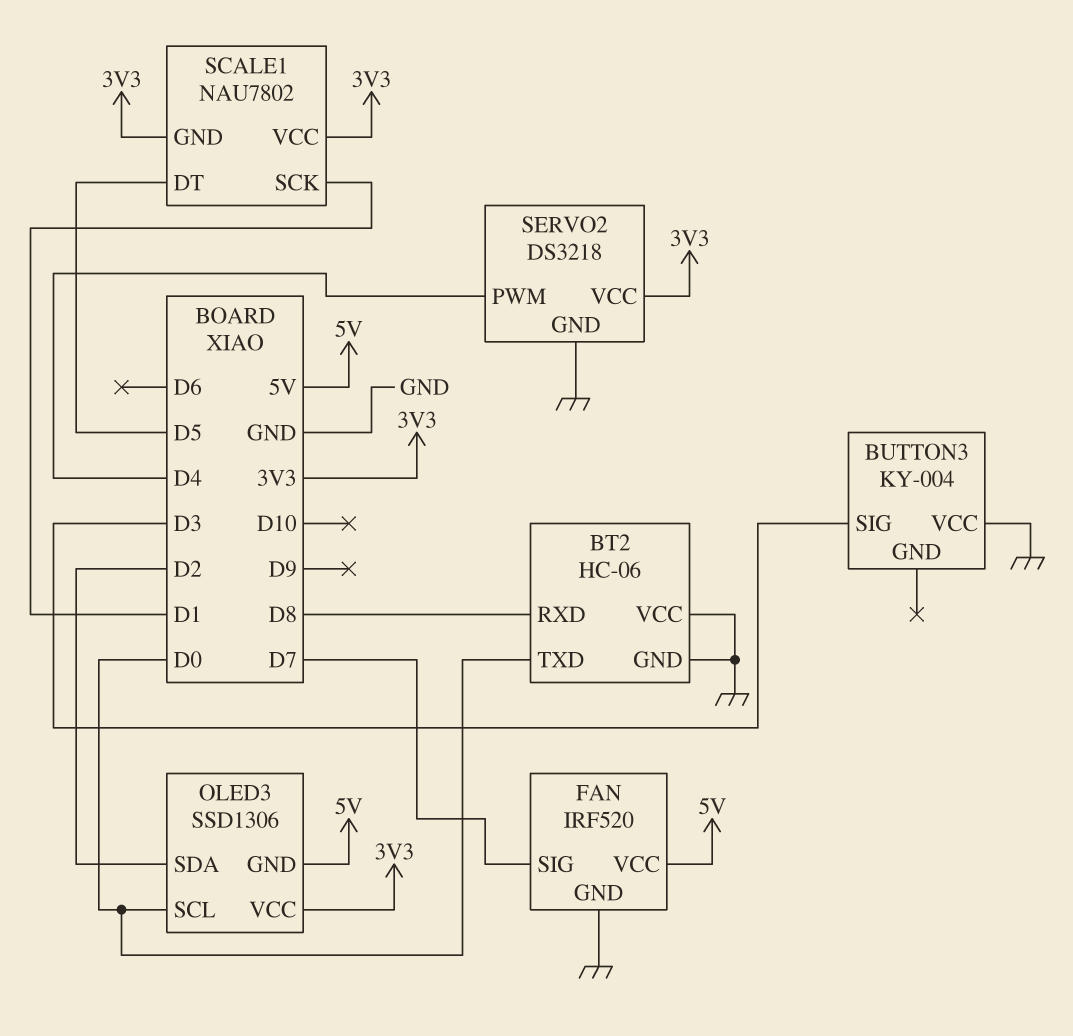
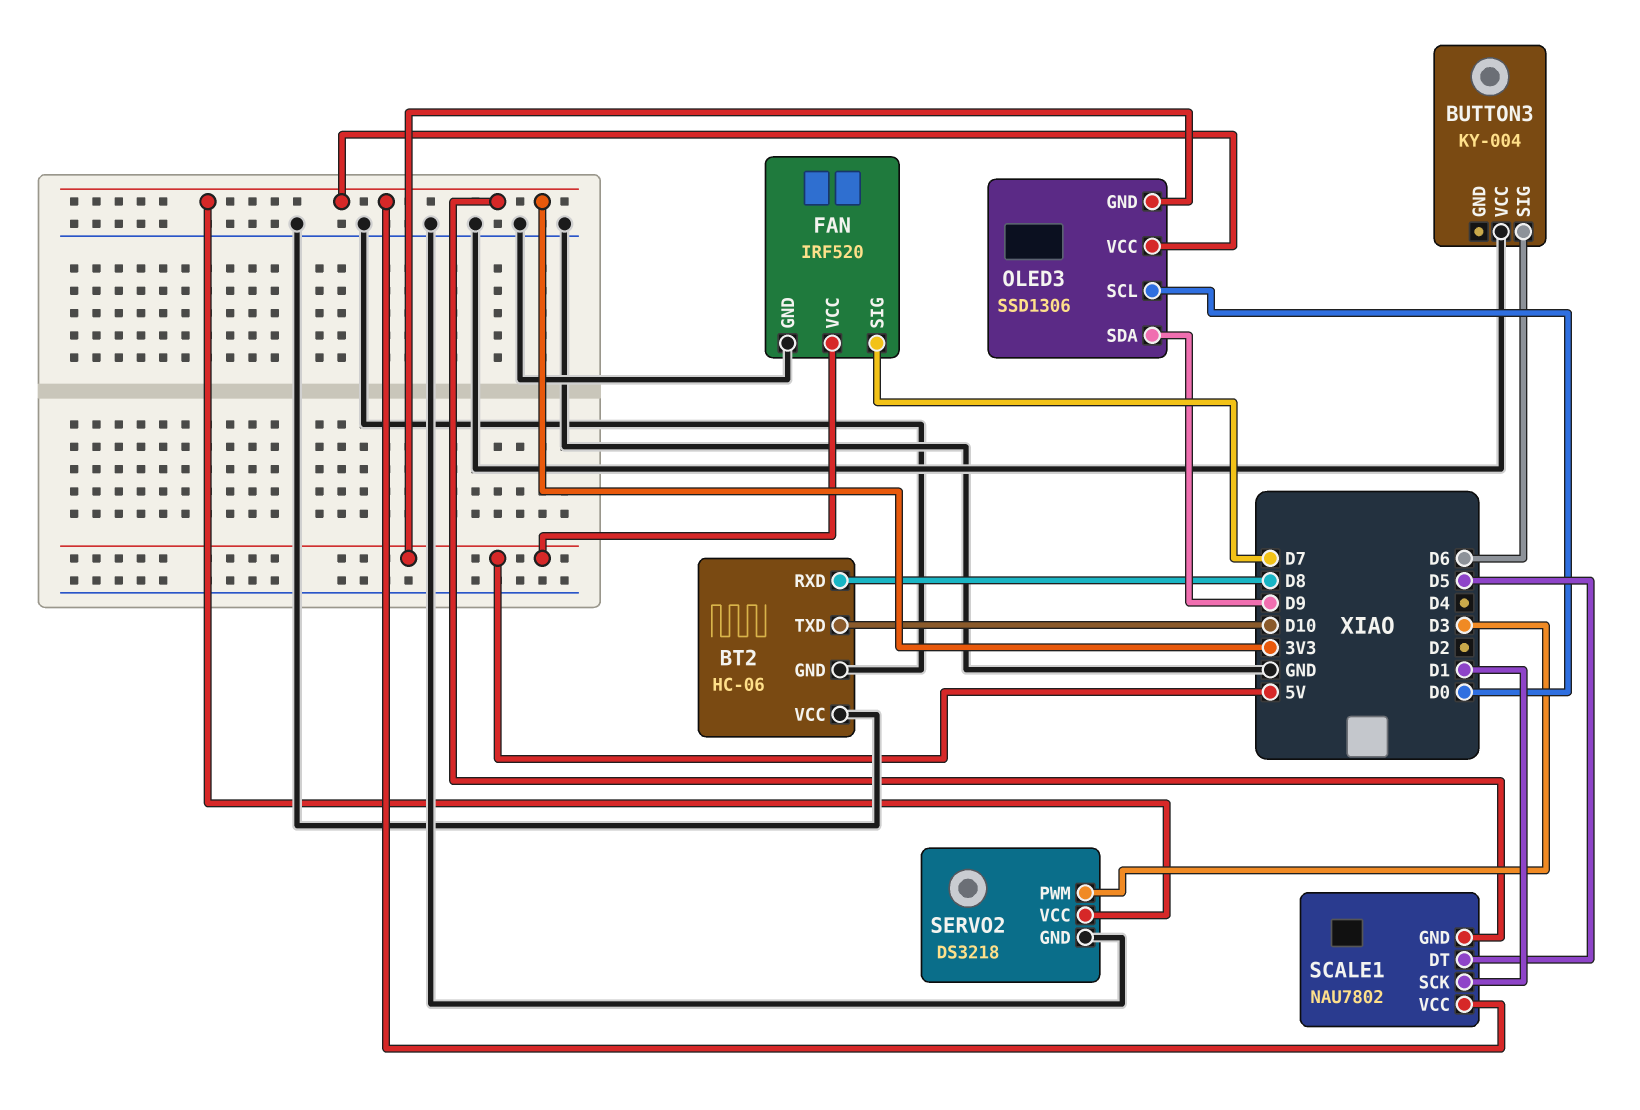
BT2 pin TXD: D0 -> D10
BUTTON3 pin SIG: D3 -> D6
OLED3 pin SDA: D2 -> D9
SERVO2 pin PWM: D4 -> D3

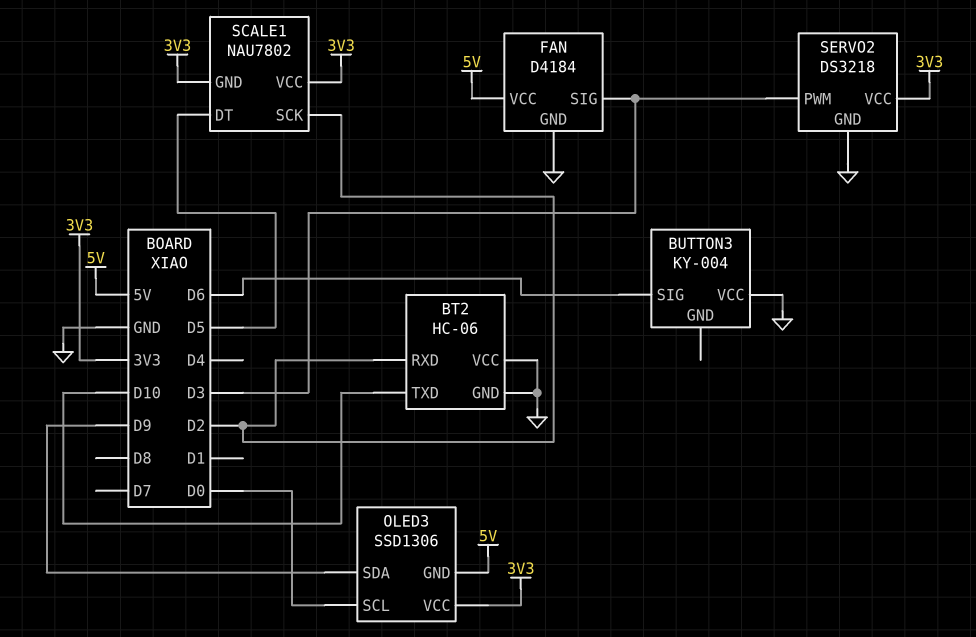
BT2 pin RXD: D8 -> D2
FAN: IRF520 -> D4184
FAN pin SIG: D7 -> D3
SCALE1 pin SCK: D1 -> D2

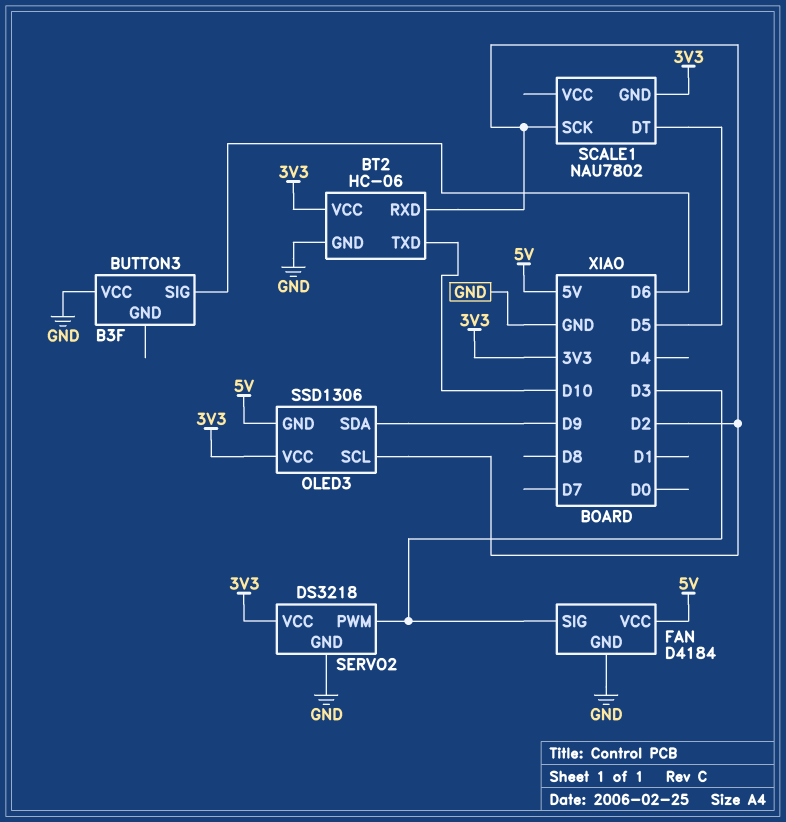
BT2 pin VCC: GND -> 3V3
BUTTON3: KY-004 -> B3F
OLED3 pin SCL: D0 -> D2
SCALE1 pin VCC: 3V3 -> none

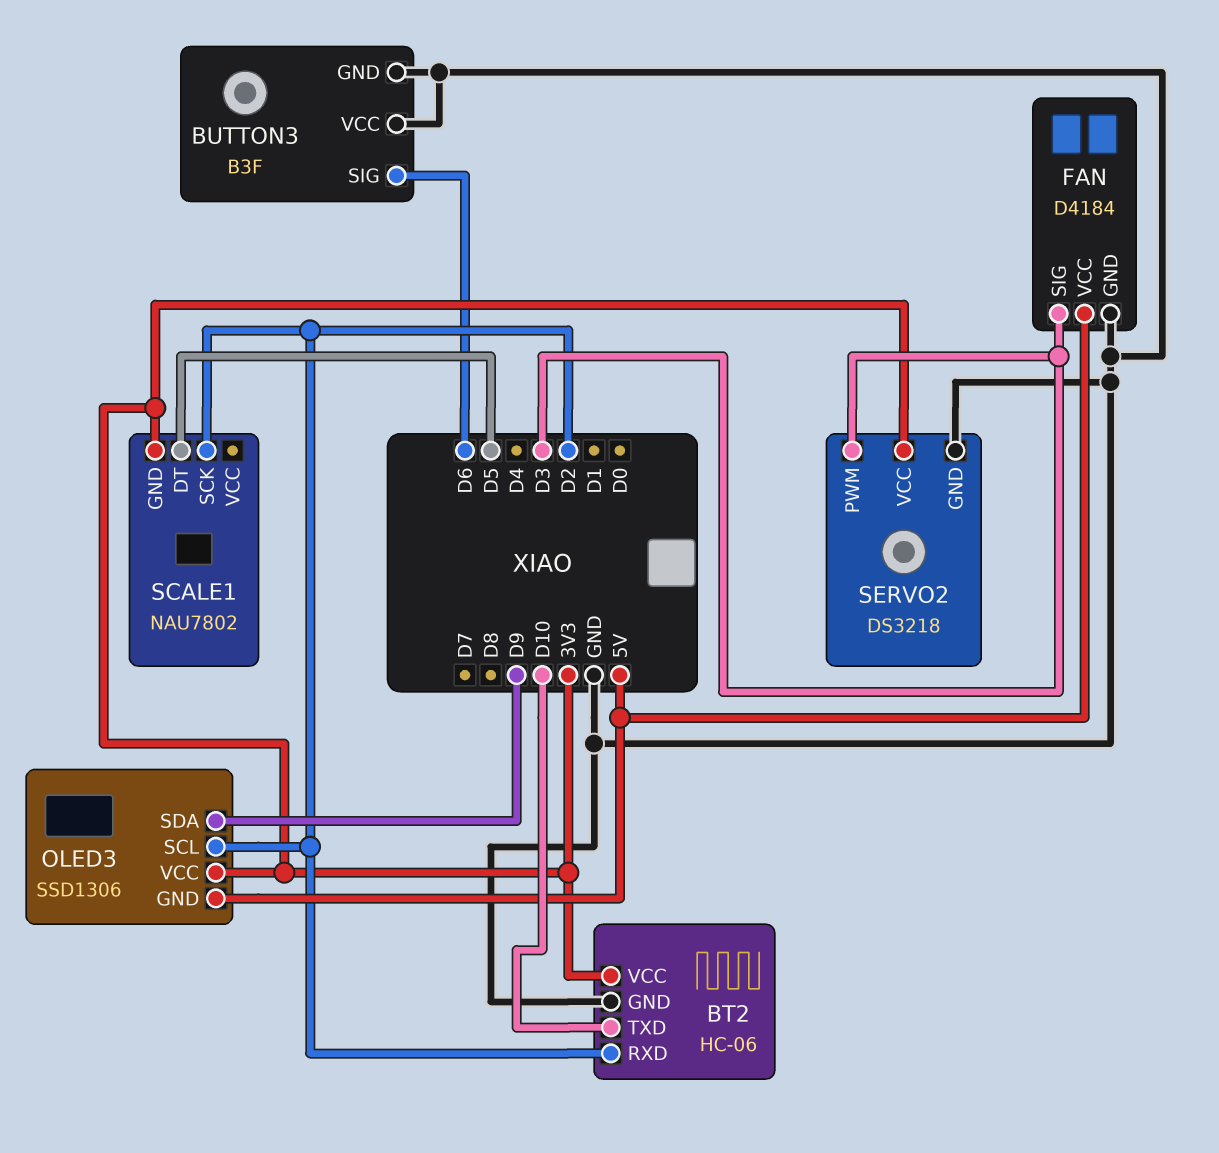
BUTTON3 pin GND: none -> GND

